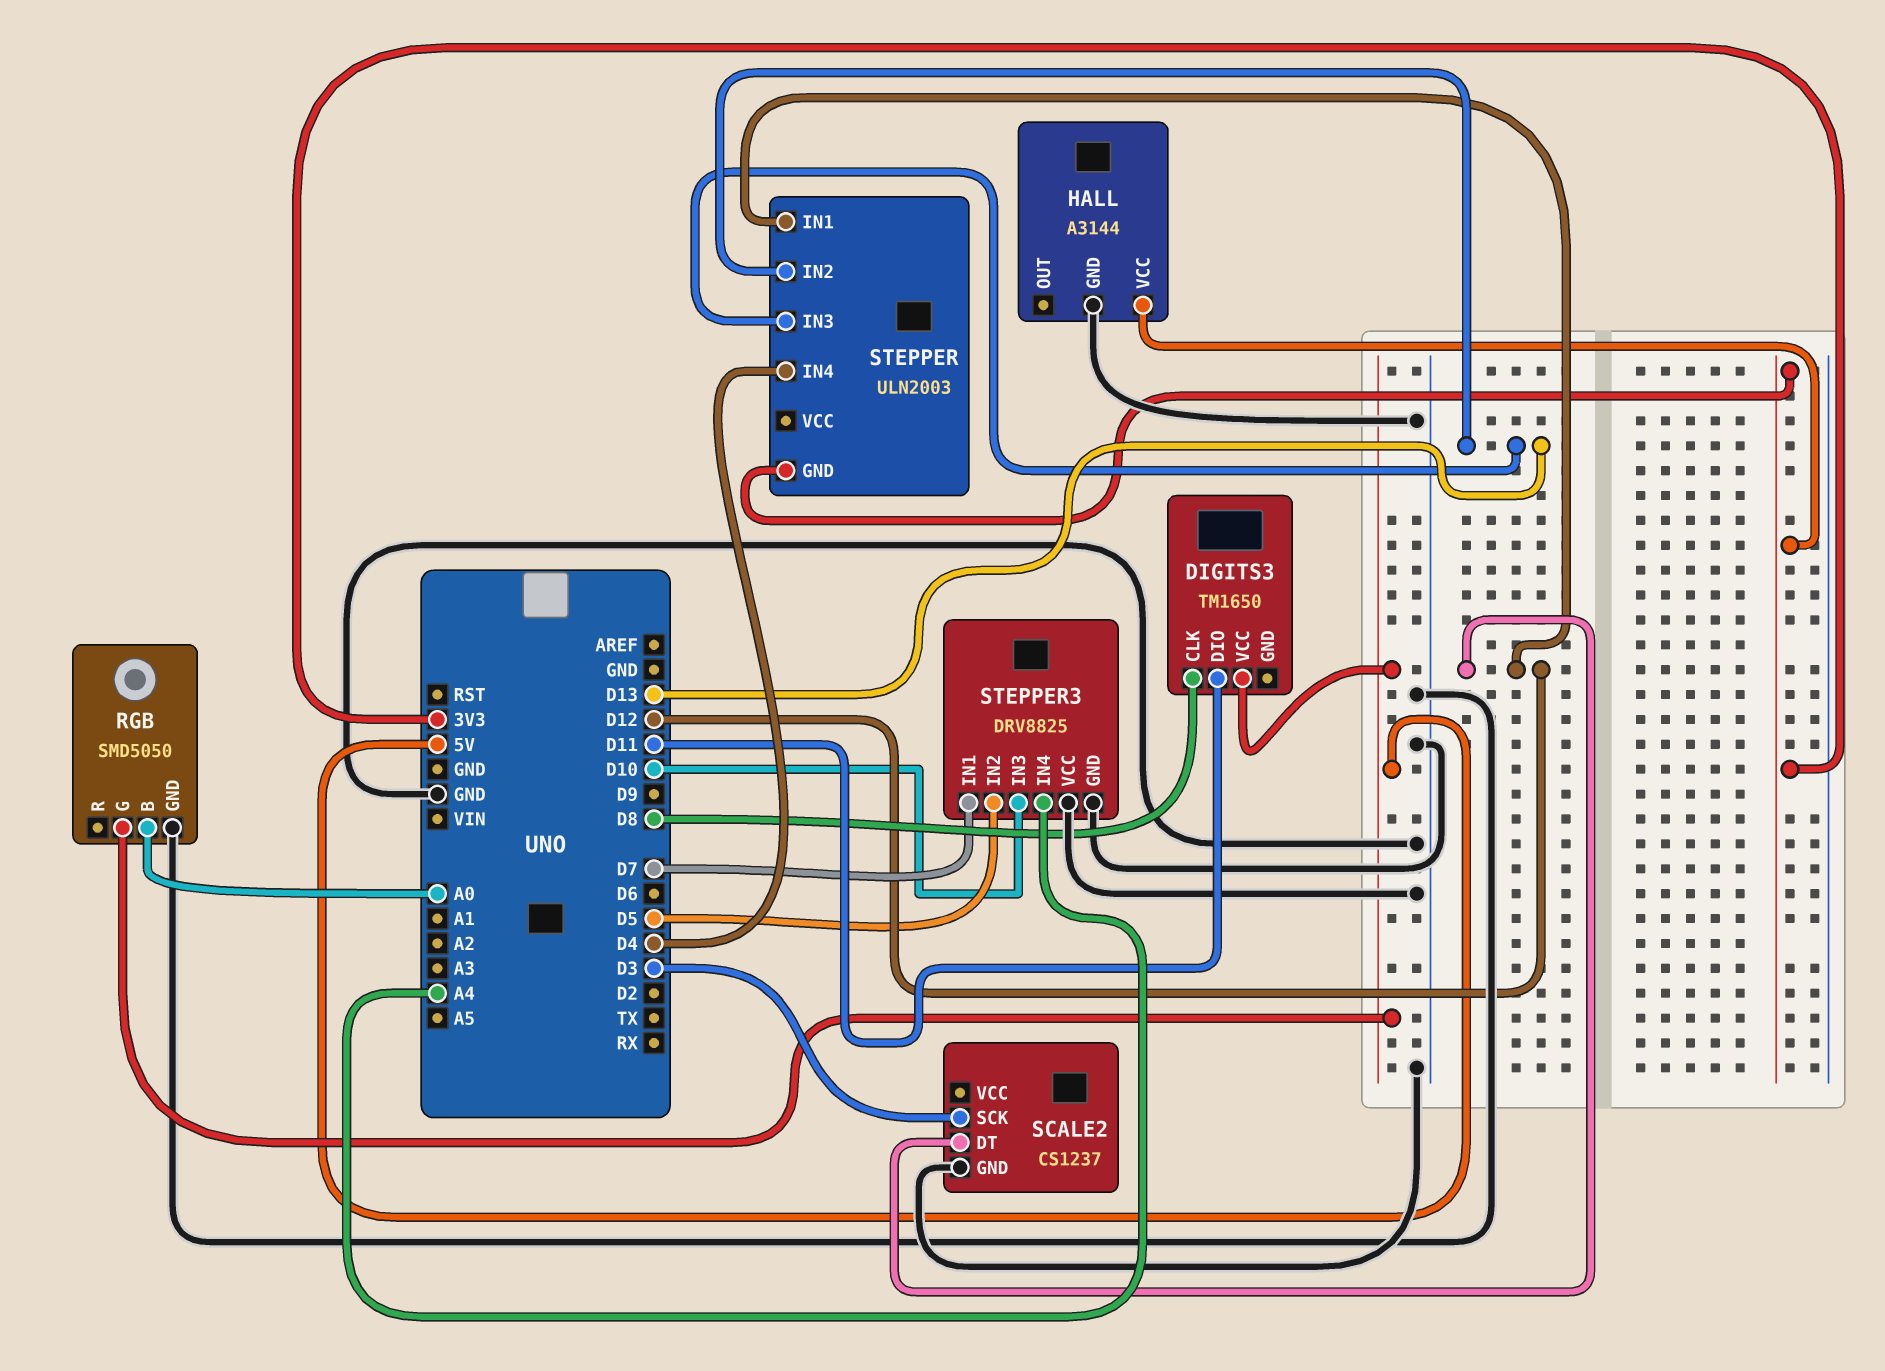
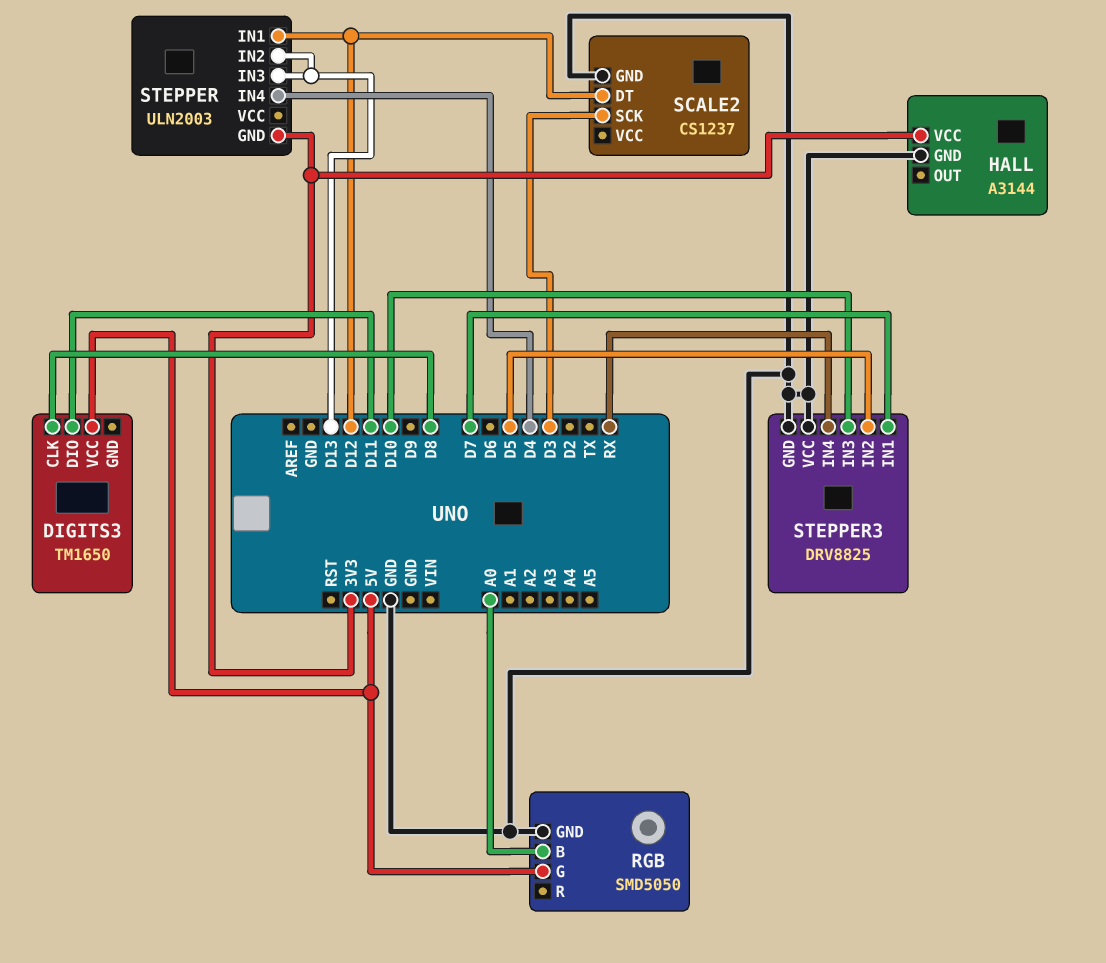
STEPPER3 pin IN4: A4 -> RX

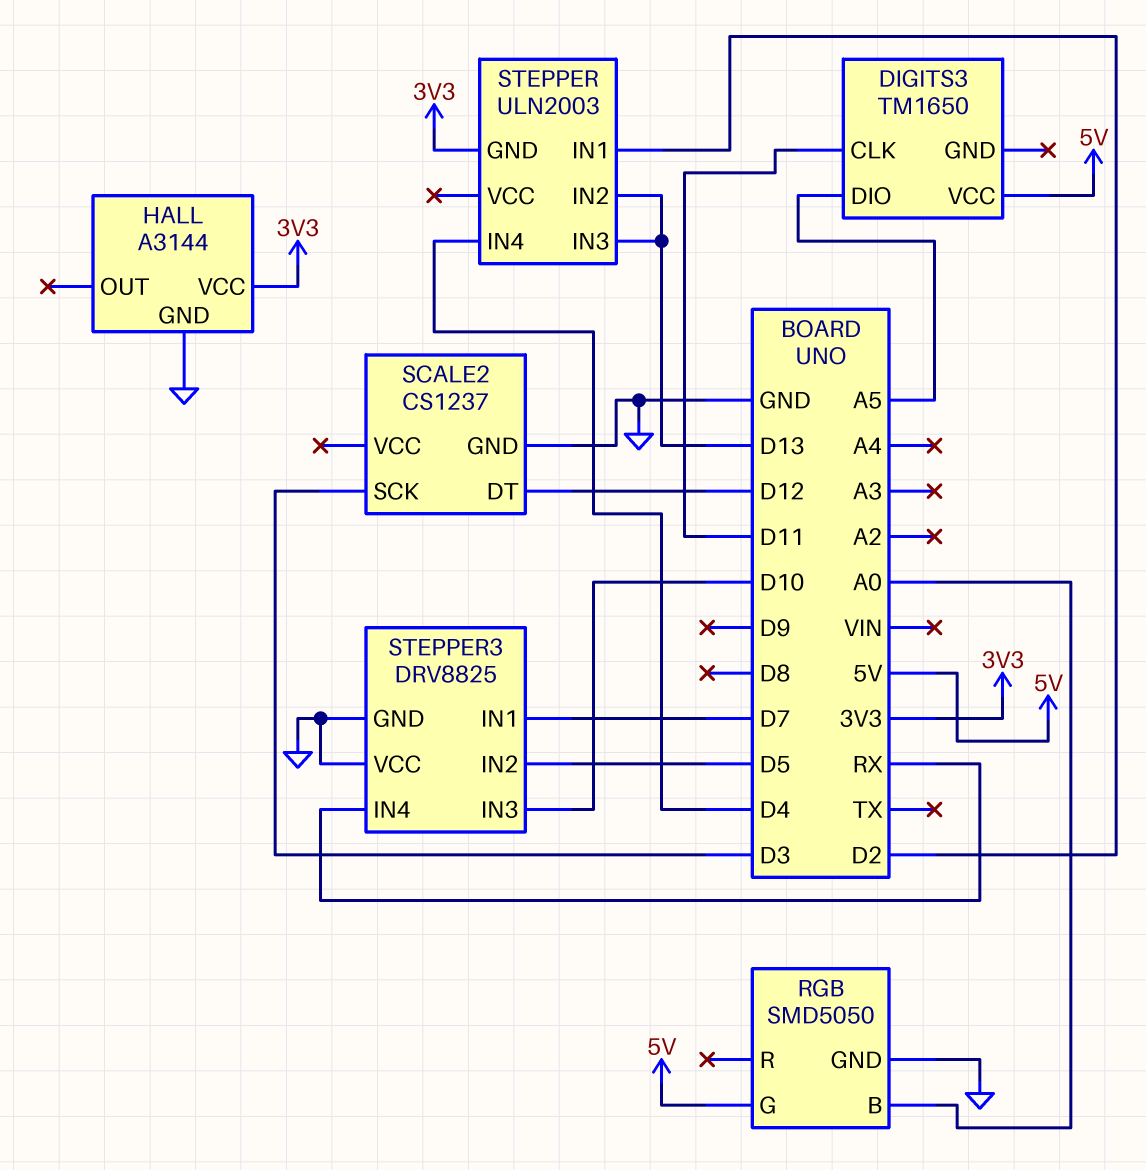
DIGITS3 pin CLK: D8 -> D11
DIGITS3 pin DIO: D11 -> A5
STEPPER pin IN1: D12 -> D2

